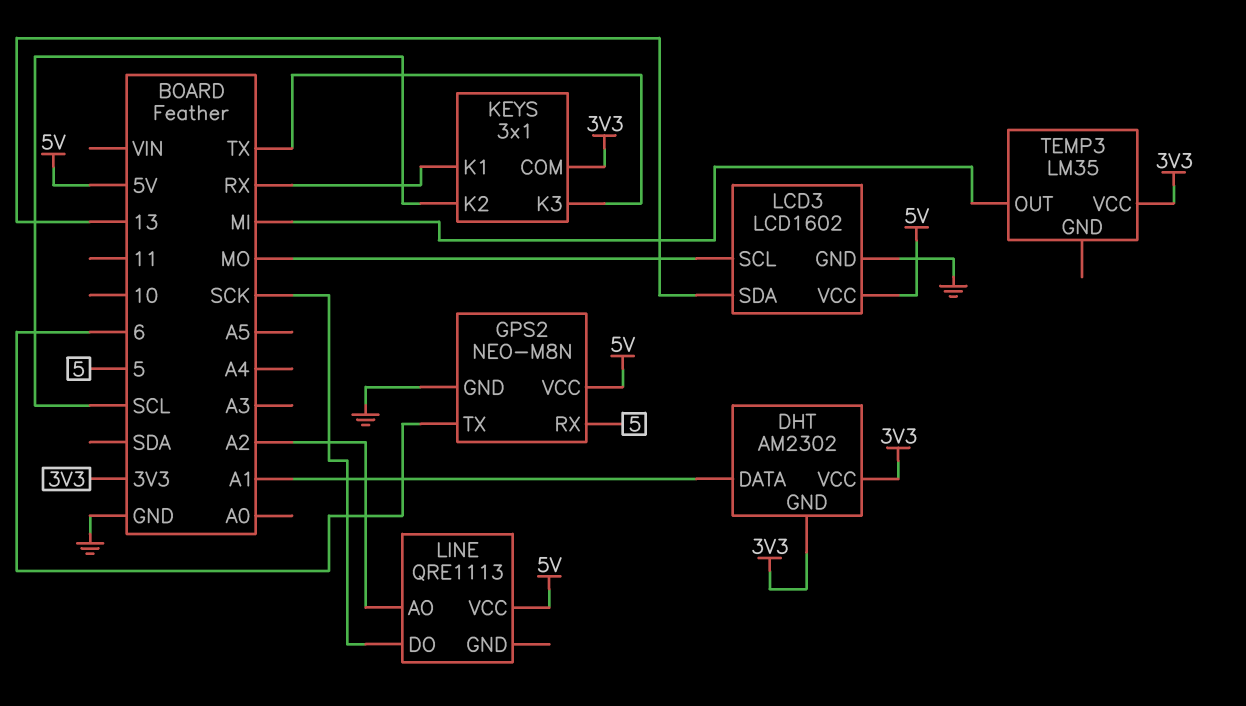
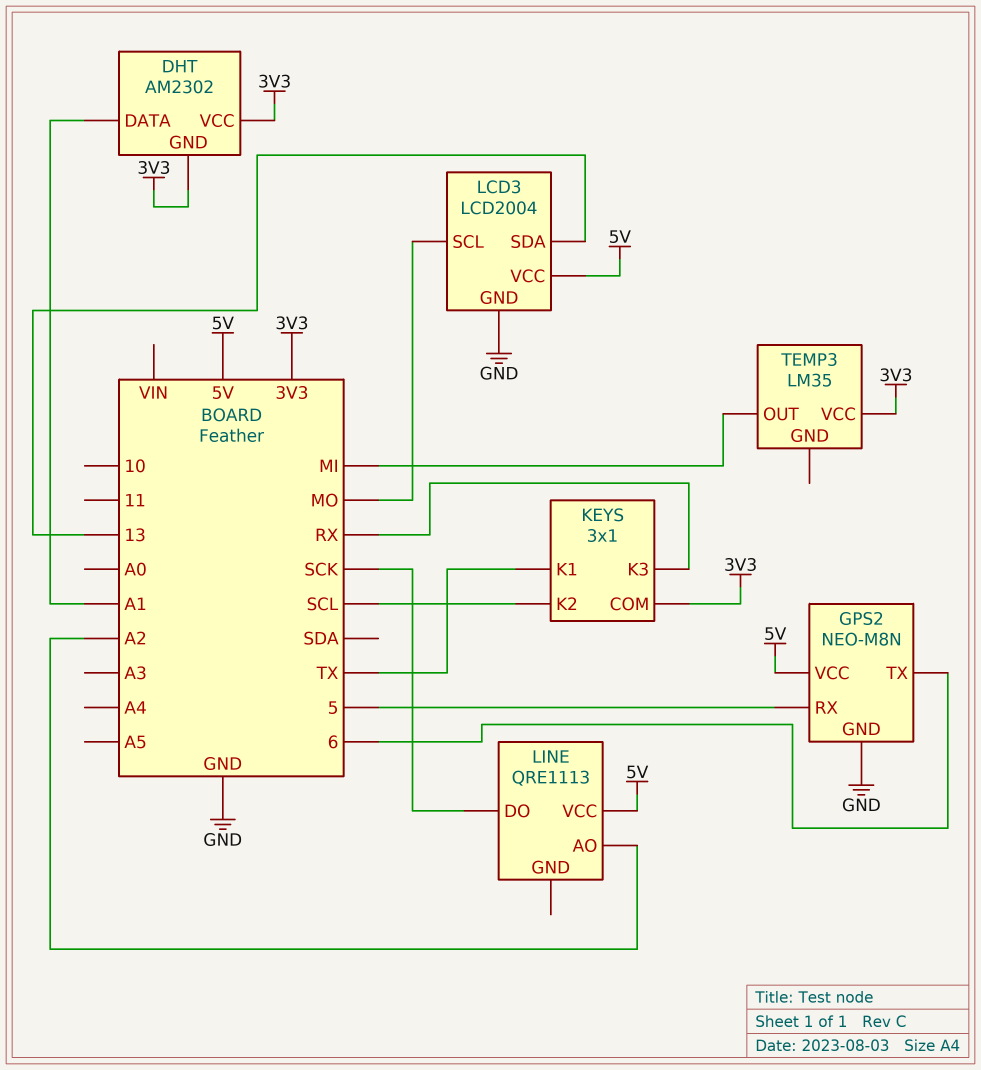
KEYS pin K1: RX -> TX
KEYS pin K3: TX -> RX
LCD3: LCD1602 -> LCD2004

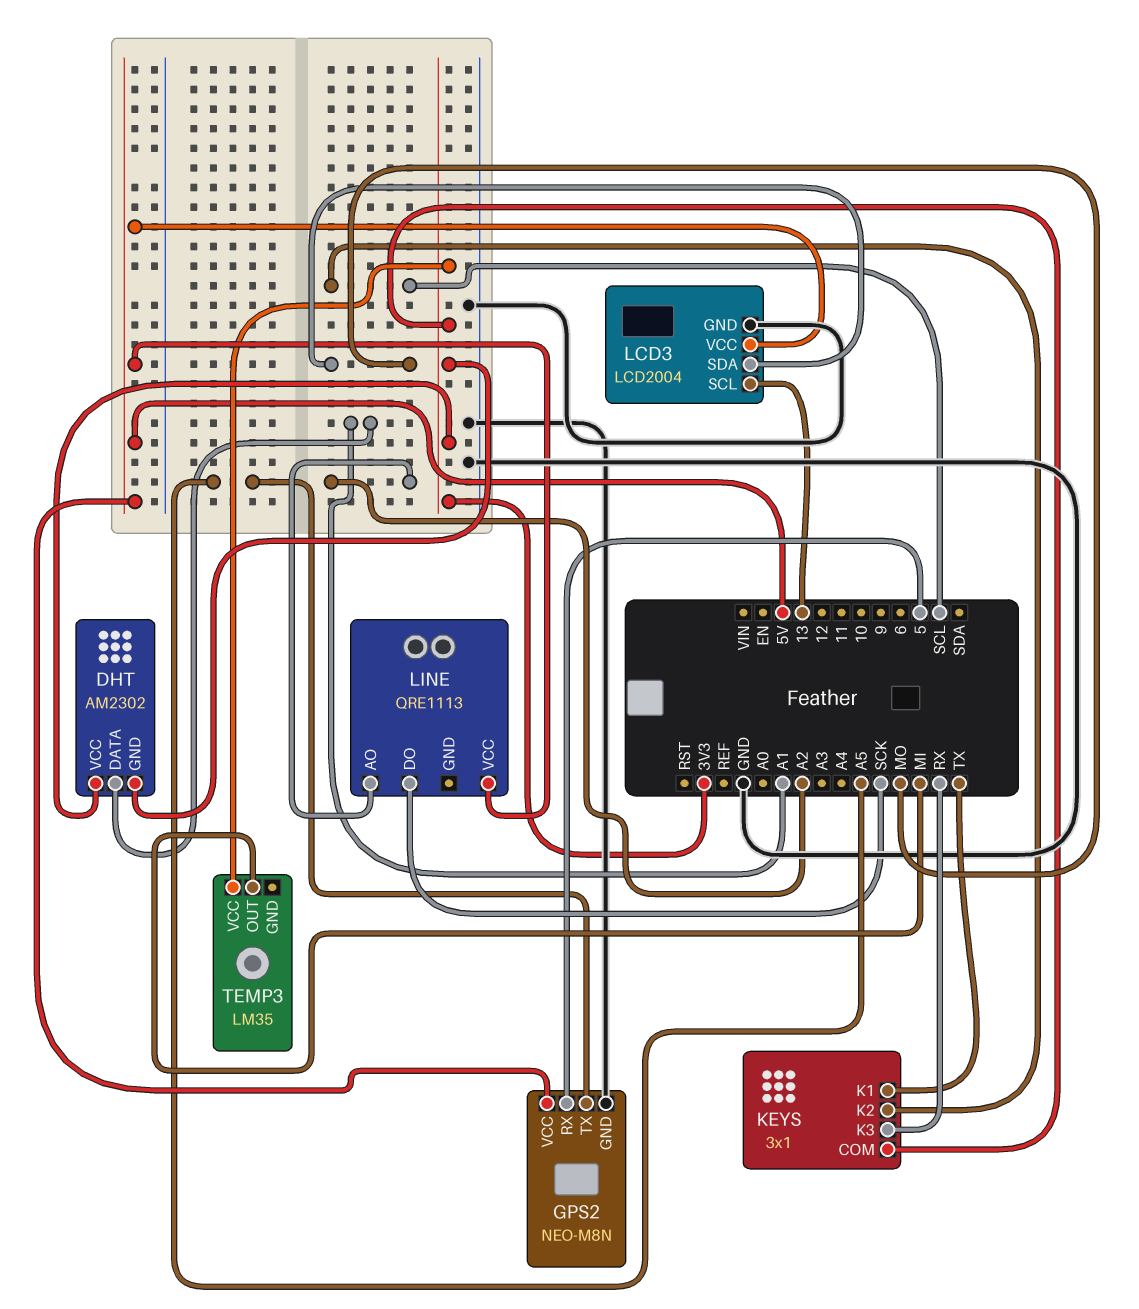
GPS2 pin TX: 6 -> A5
LCD3 pin SCL: MO -> 13
LCD3 pin SDA: 13 -> MO

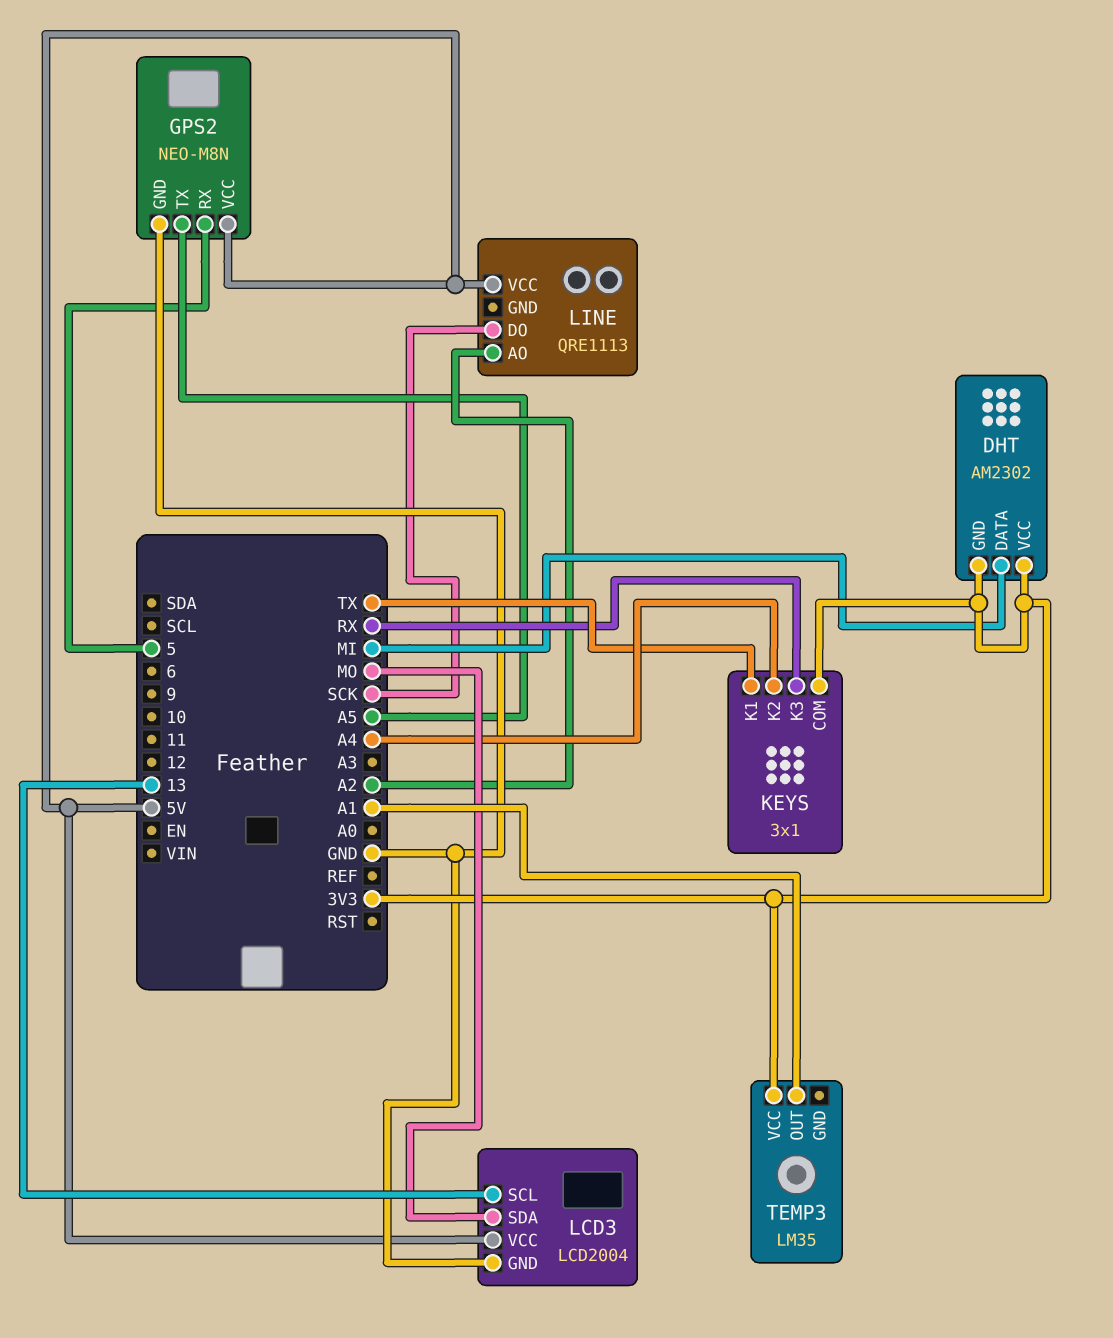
DHT pin DATA: A1 -> MI
KEYS pin K2: SCL -> A4
TEMP3 pin OUT: MI -> A1

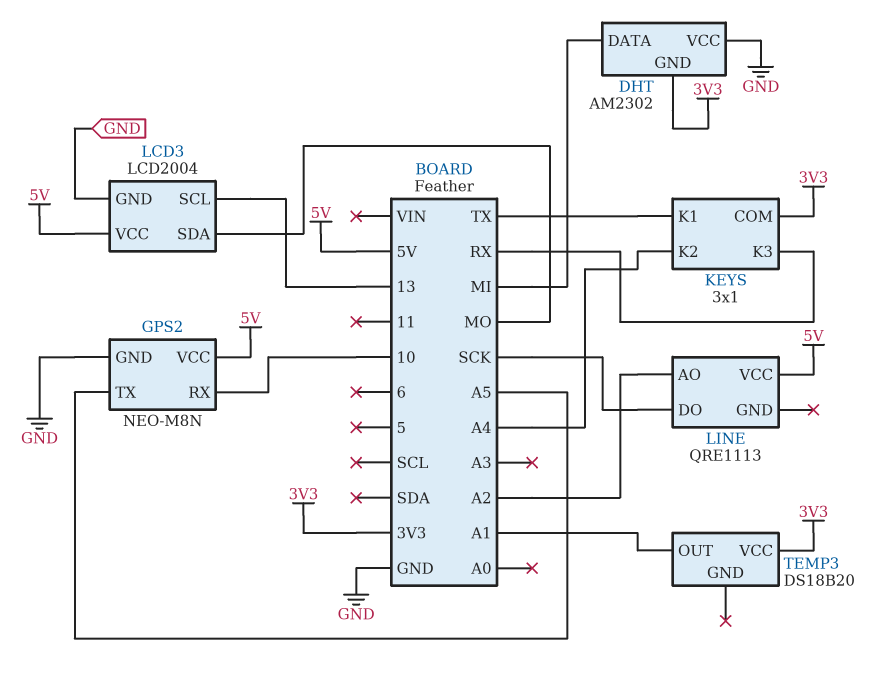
DHT pin VCC: 3V3 -> GND
GPS2 pin RX: 5 -> 10
TEMP3: LM35 -> DS18B20

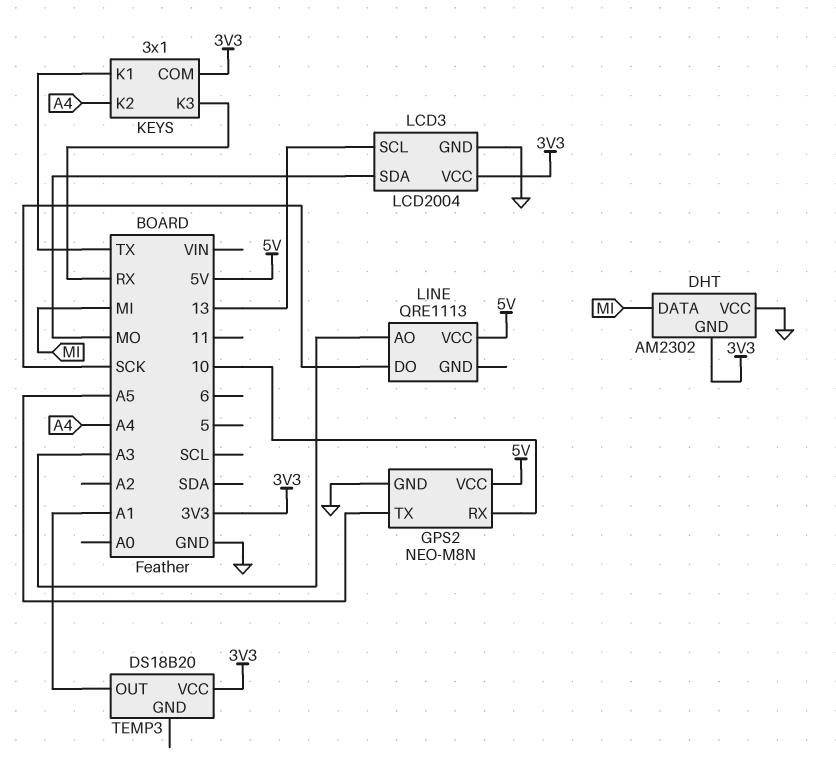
LCD3 pin VCC: 5V -> 3V3
LINE pin AO: A2 -> A3

